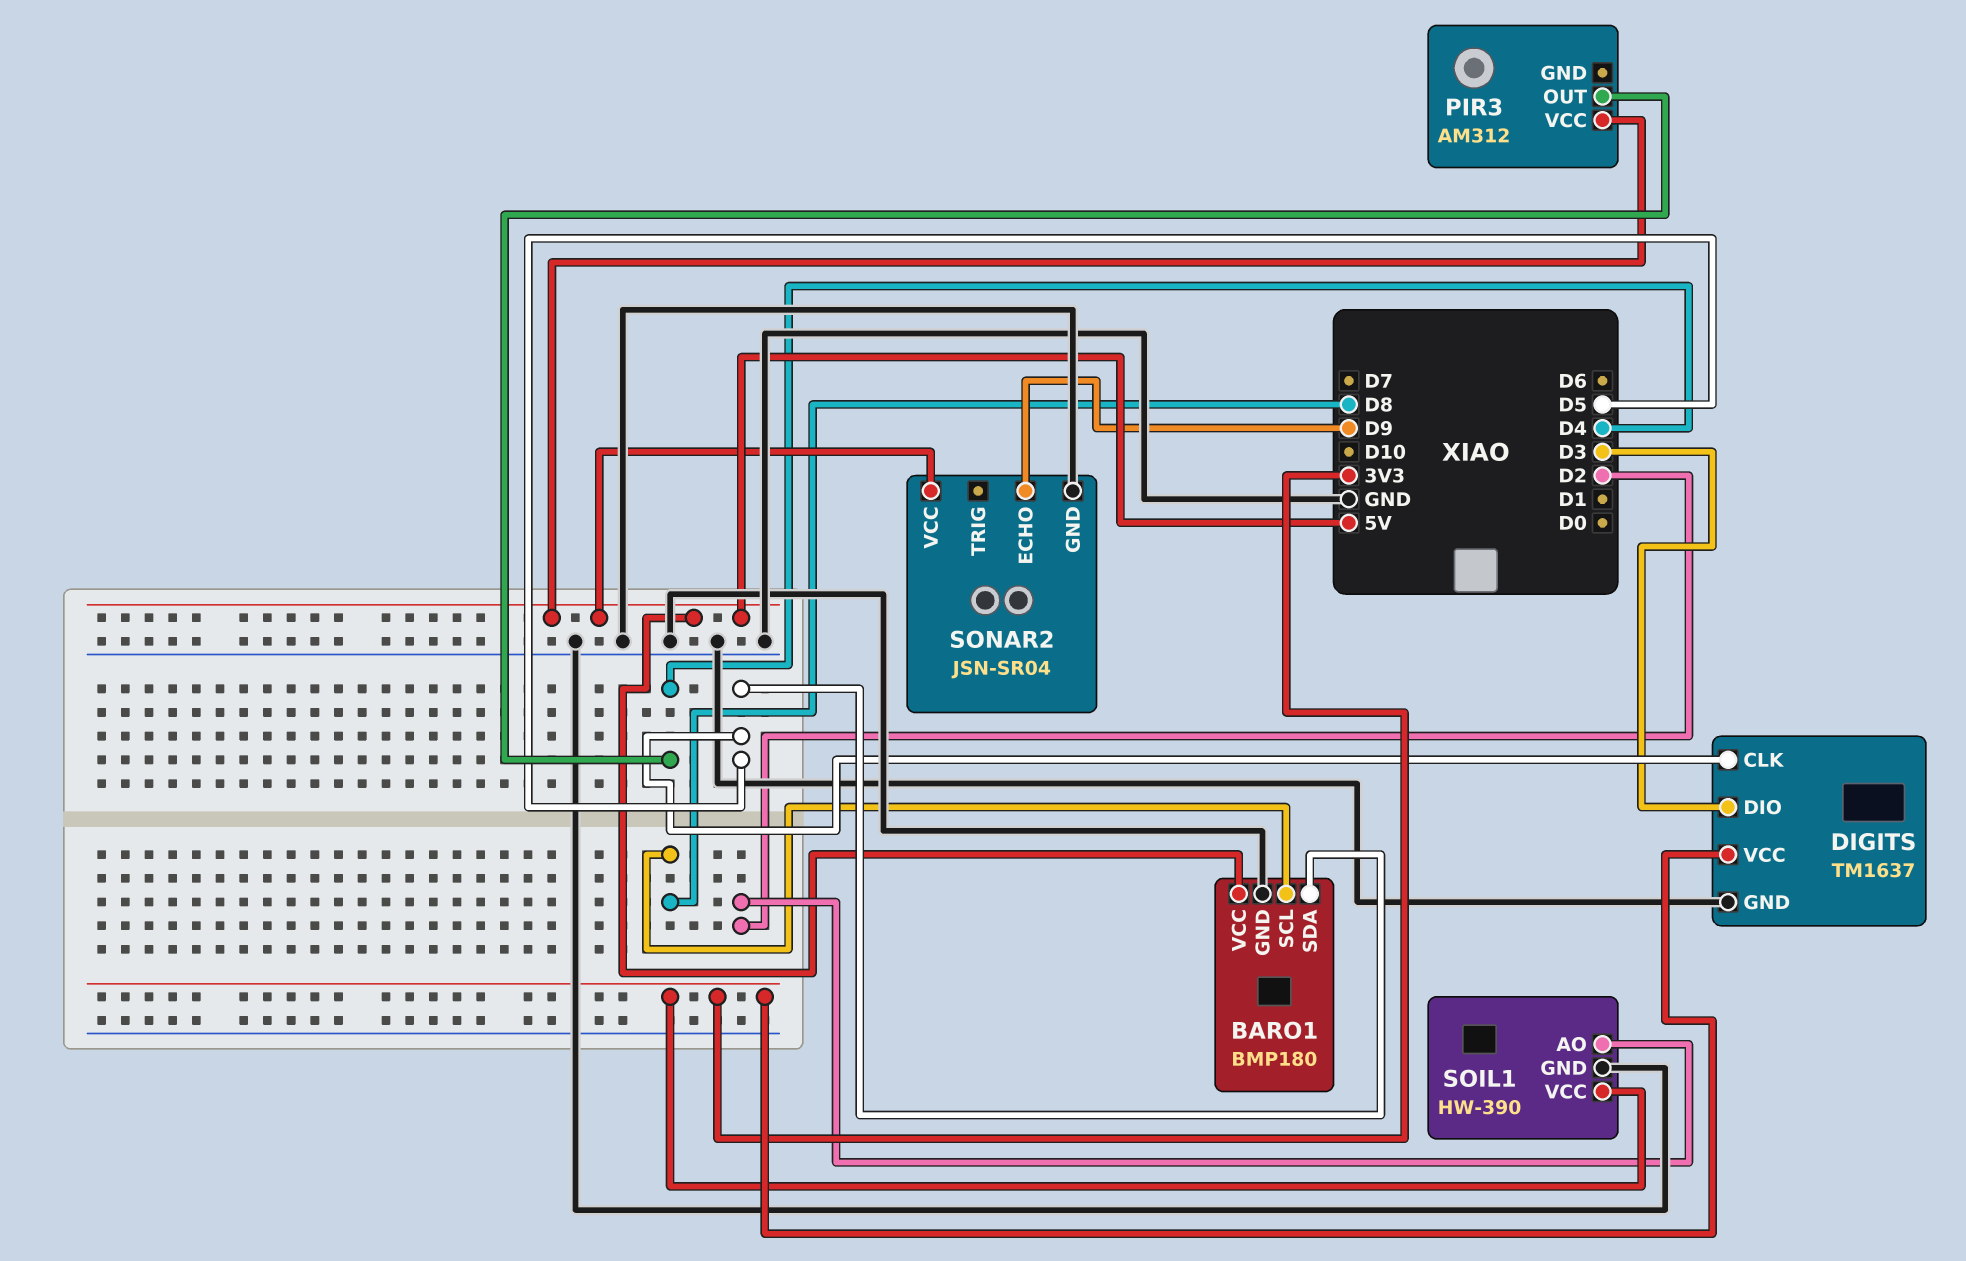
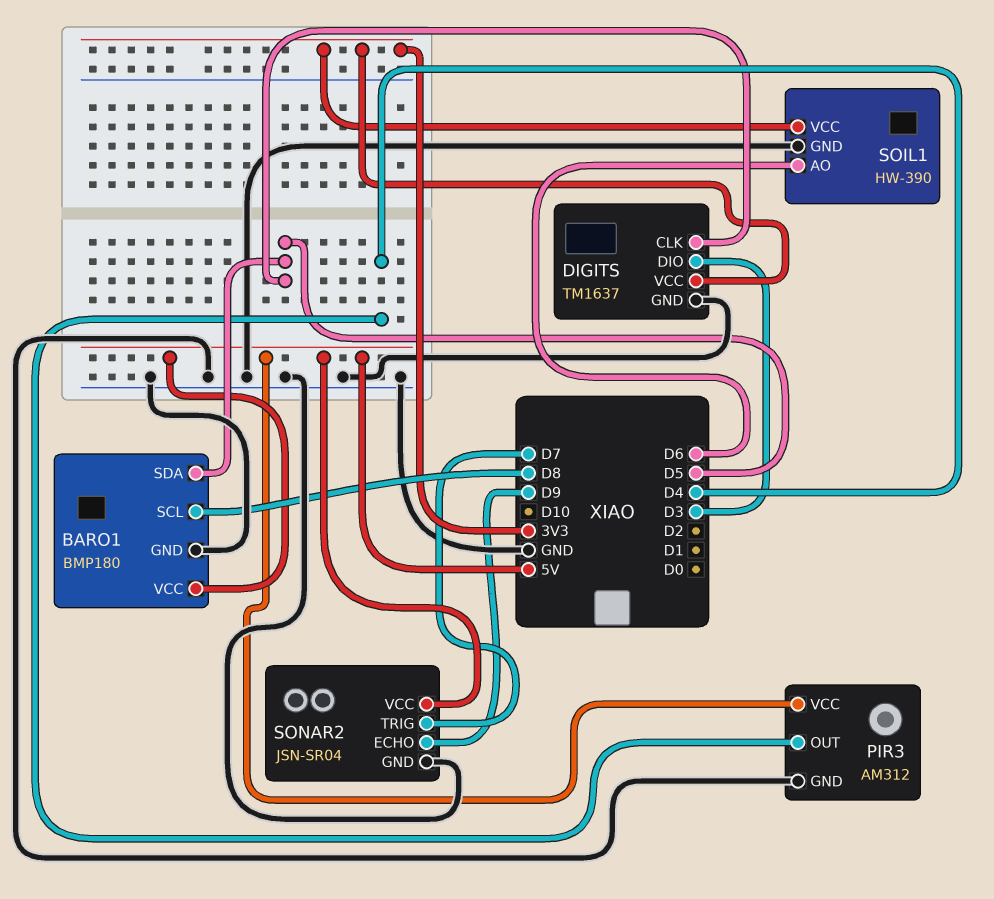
PIR3 pin GND: none -> GND
SOIL1 pin AO: D2 -> D6
SONAR2 pin TRIG: none -> D7

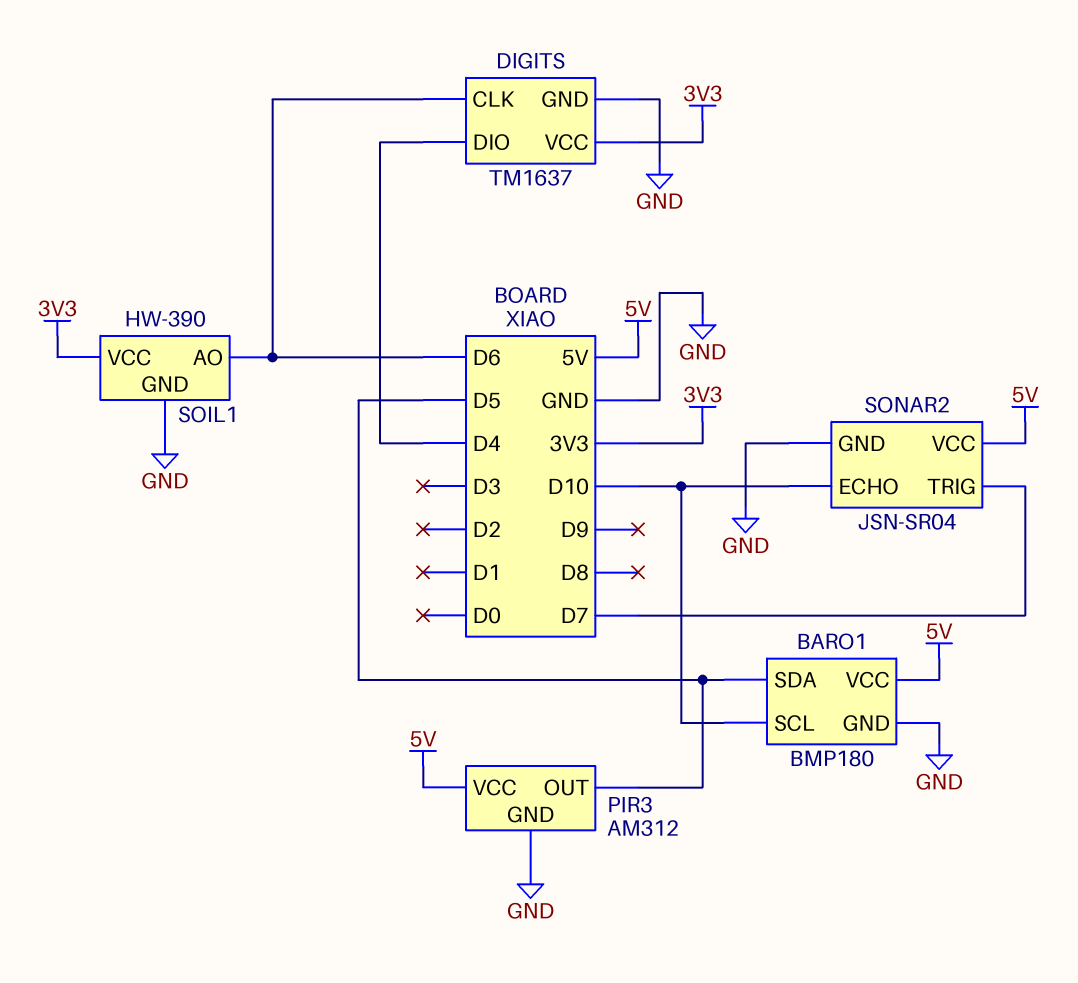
BARO1 pin SCL: D8 -> D10
DIGITS pin CLK: D5 -> D6
DIGITS pin DIO: D3 -> D4
PIR3 pin OUT: D4 -> D5
SONAR2 pin ECHO: D9 -> D10

